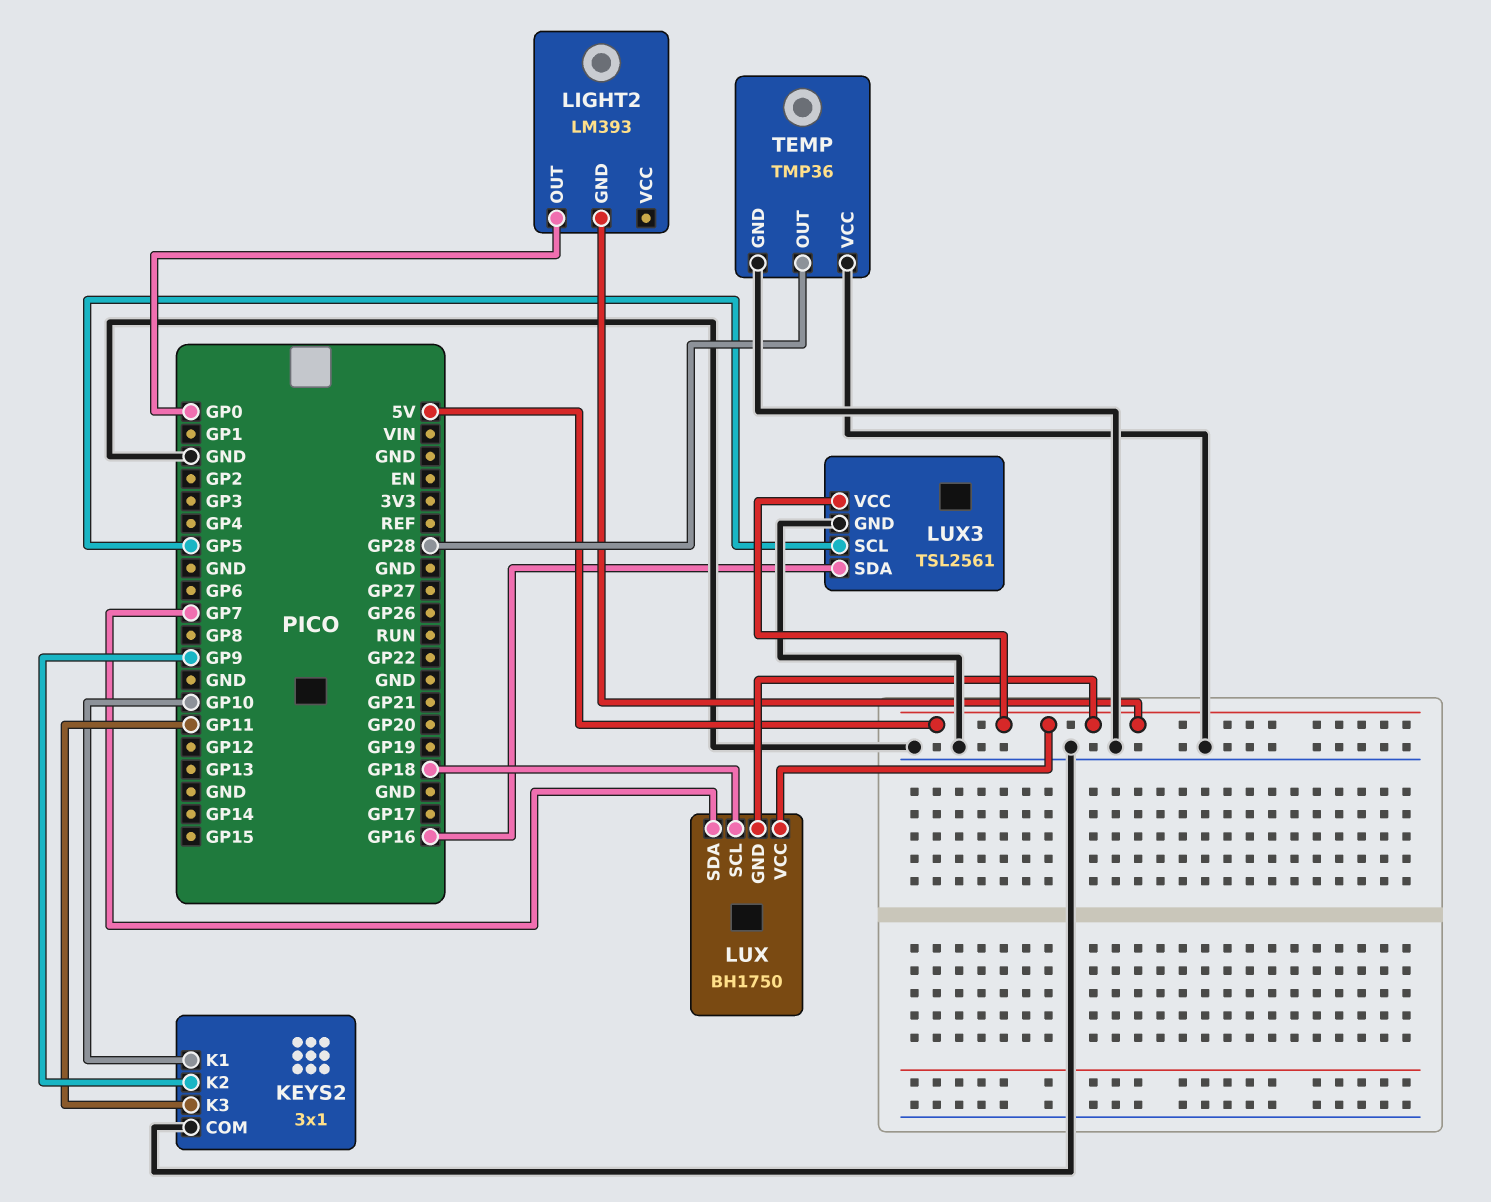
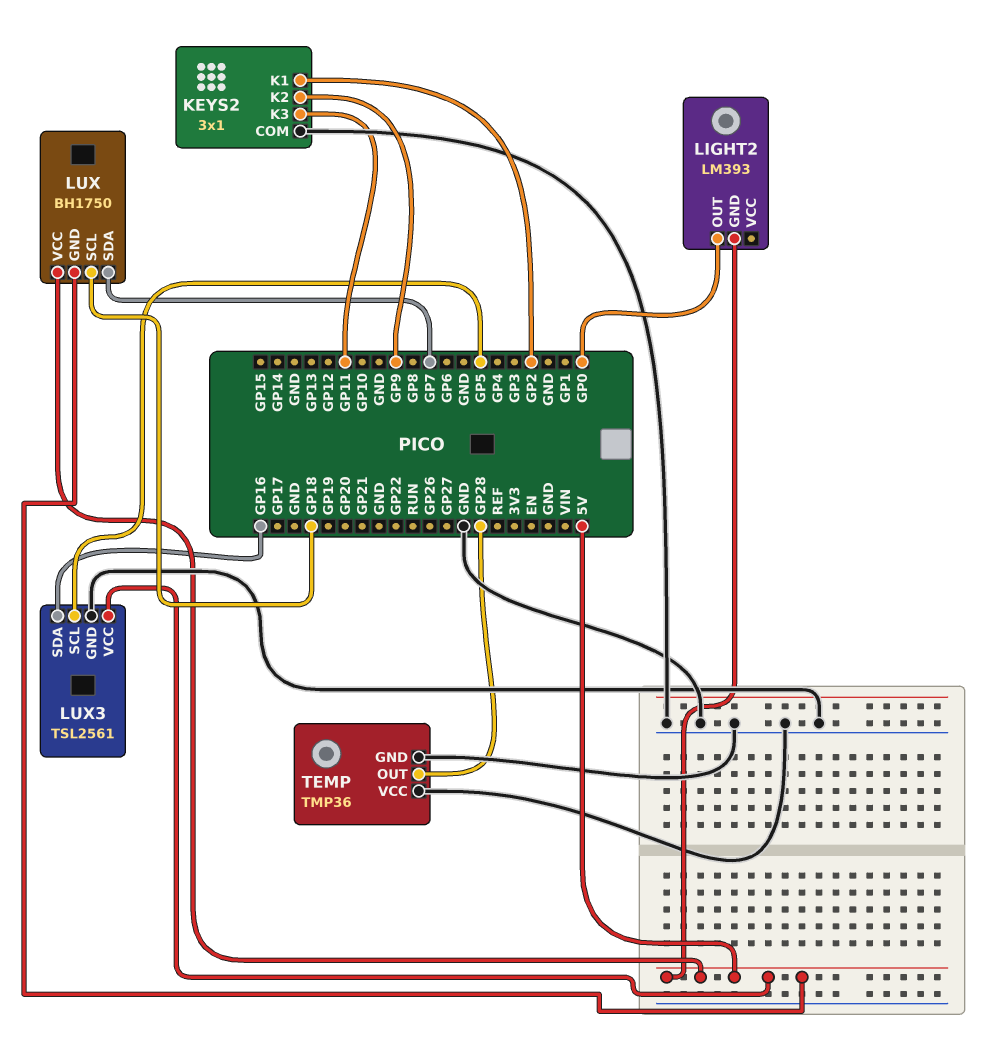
KEYS2 pin K1: GP10 -> GP2

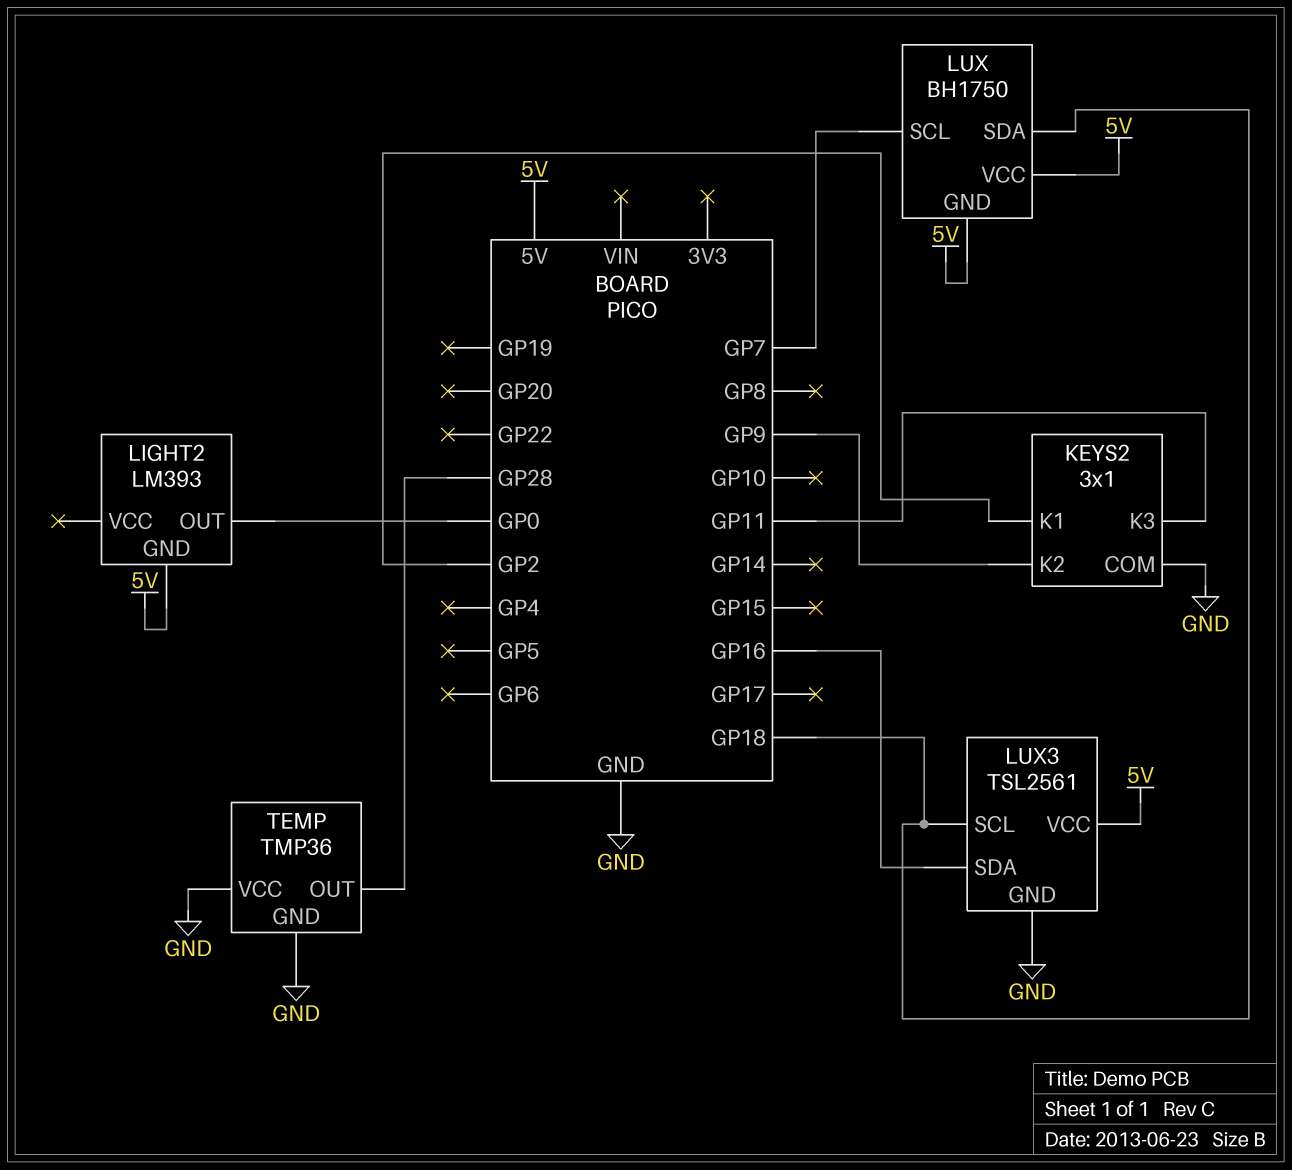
LUX pin SCL: GP18 -> GP7
LUX pin SDA: GP7 -> GP18
LUX3 pin SCL: GP5 -> GP18

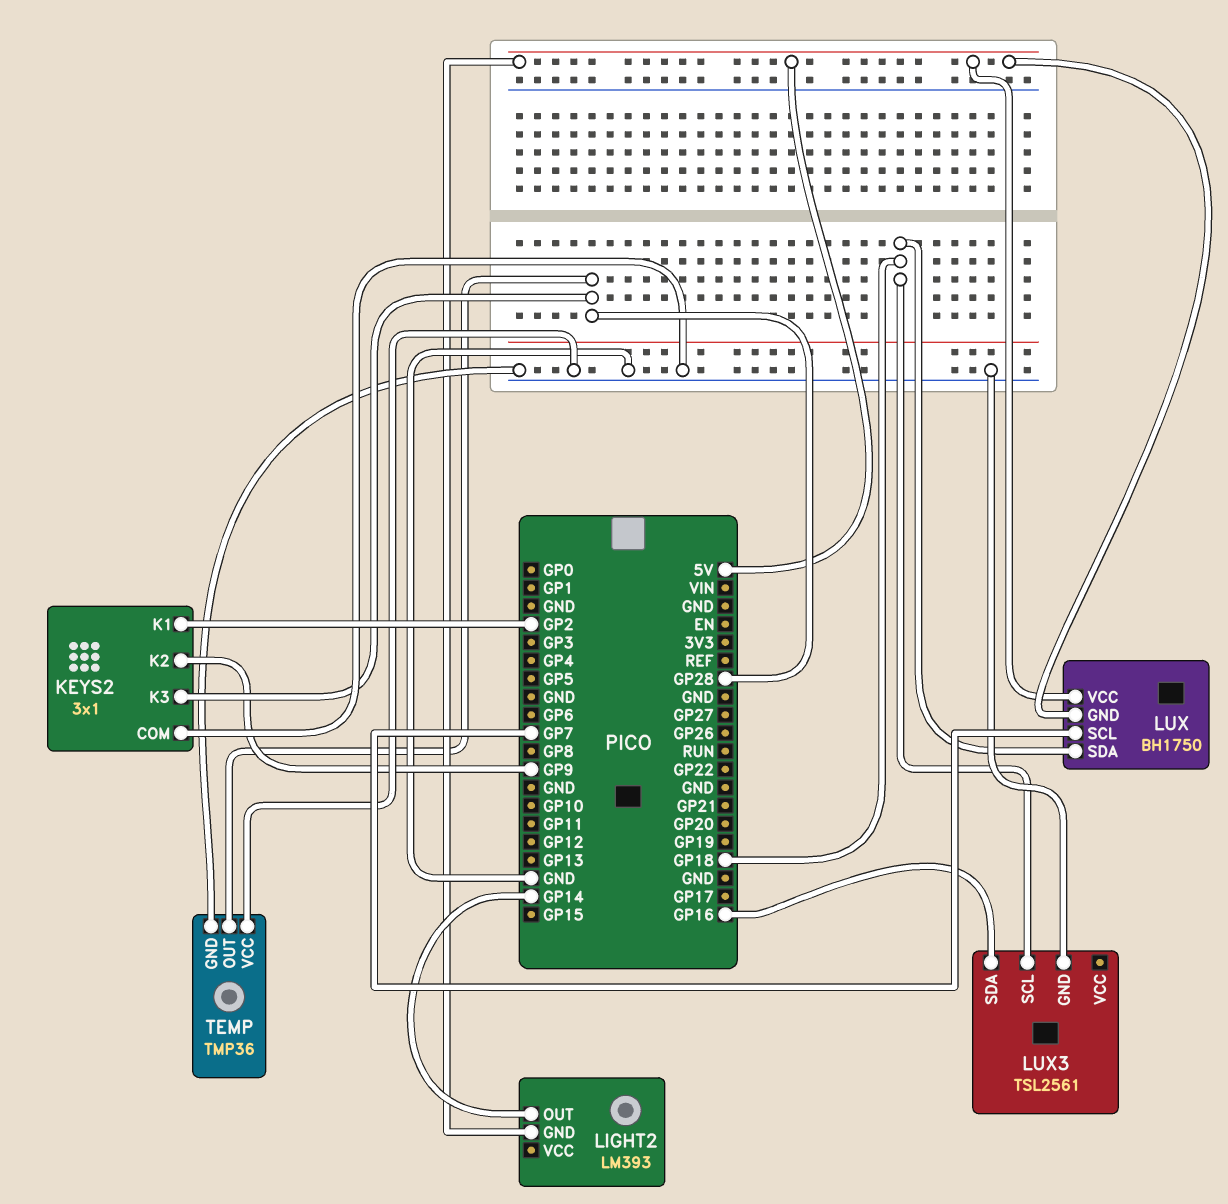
KEYS2 pin K3: GP11 -> GP28
LIGHT2 pin OUT: GP0 -> GP14
LUX3 pin VCC: 5V -> none

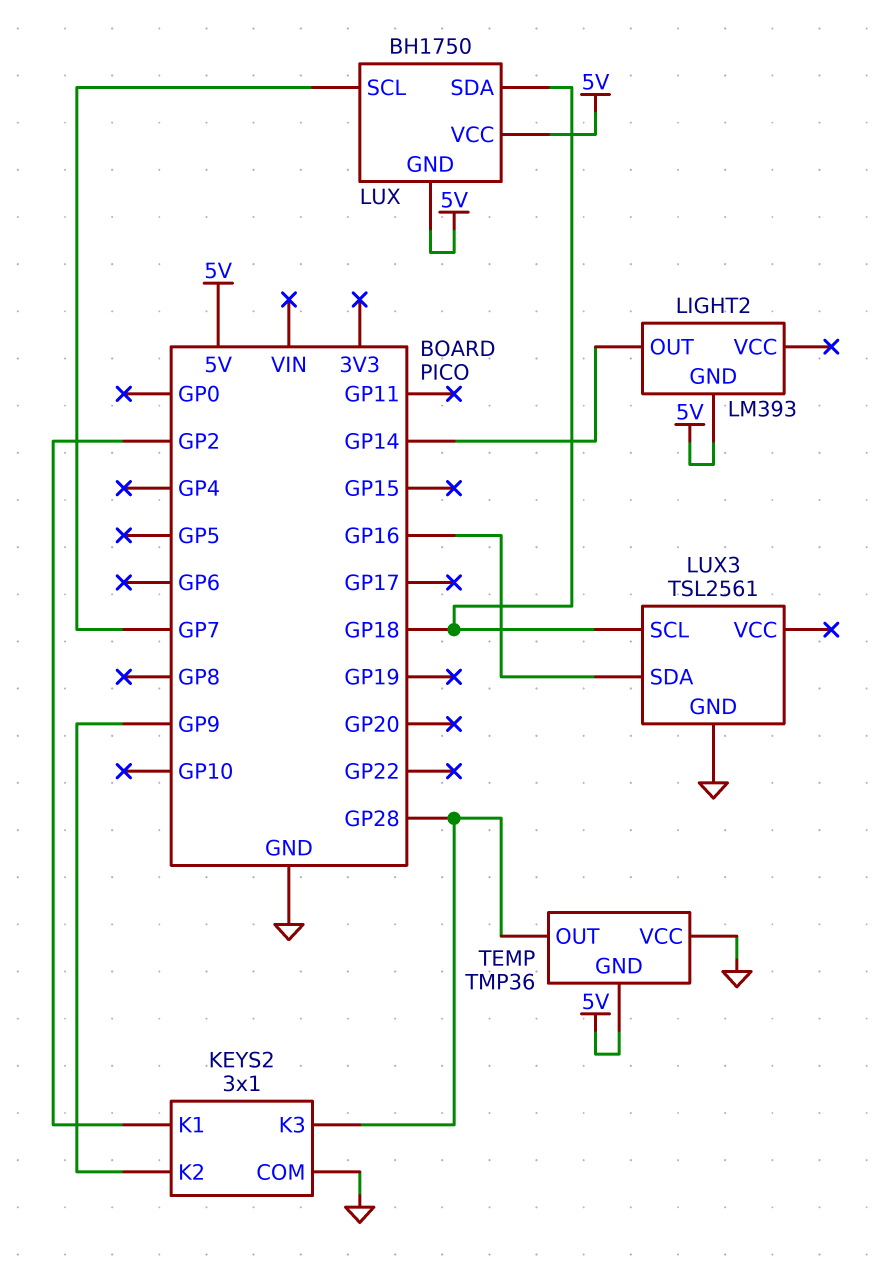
TEMP pin GND: GND -> 5V

